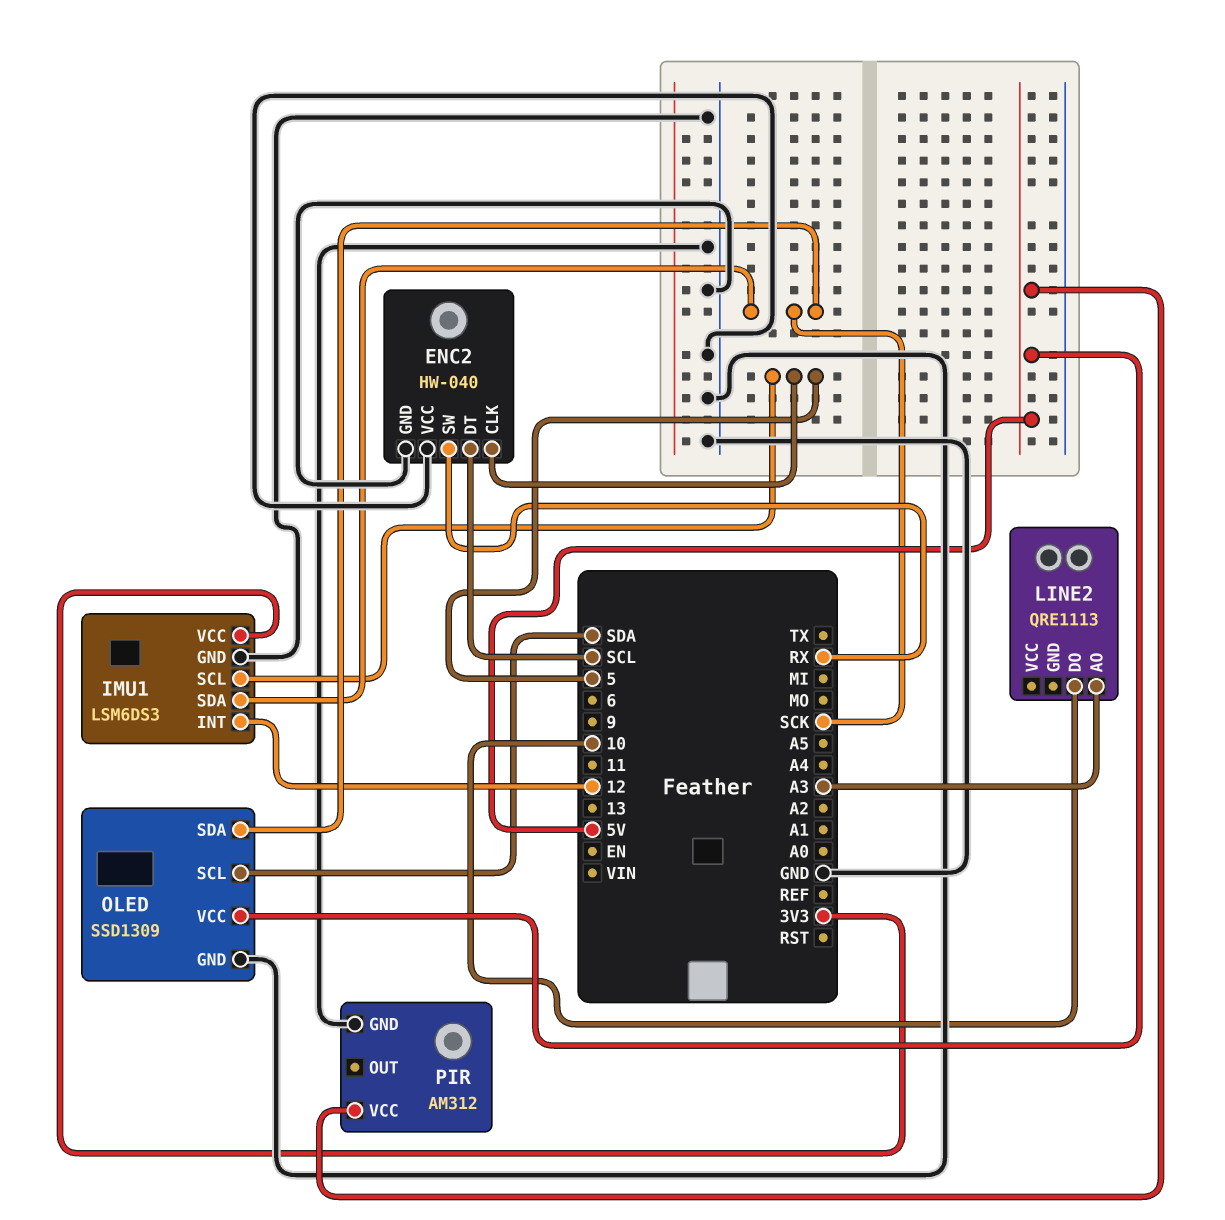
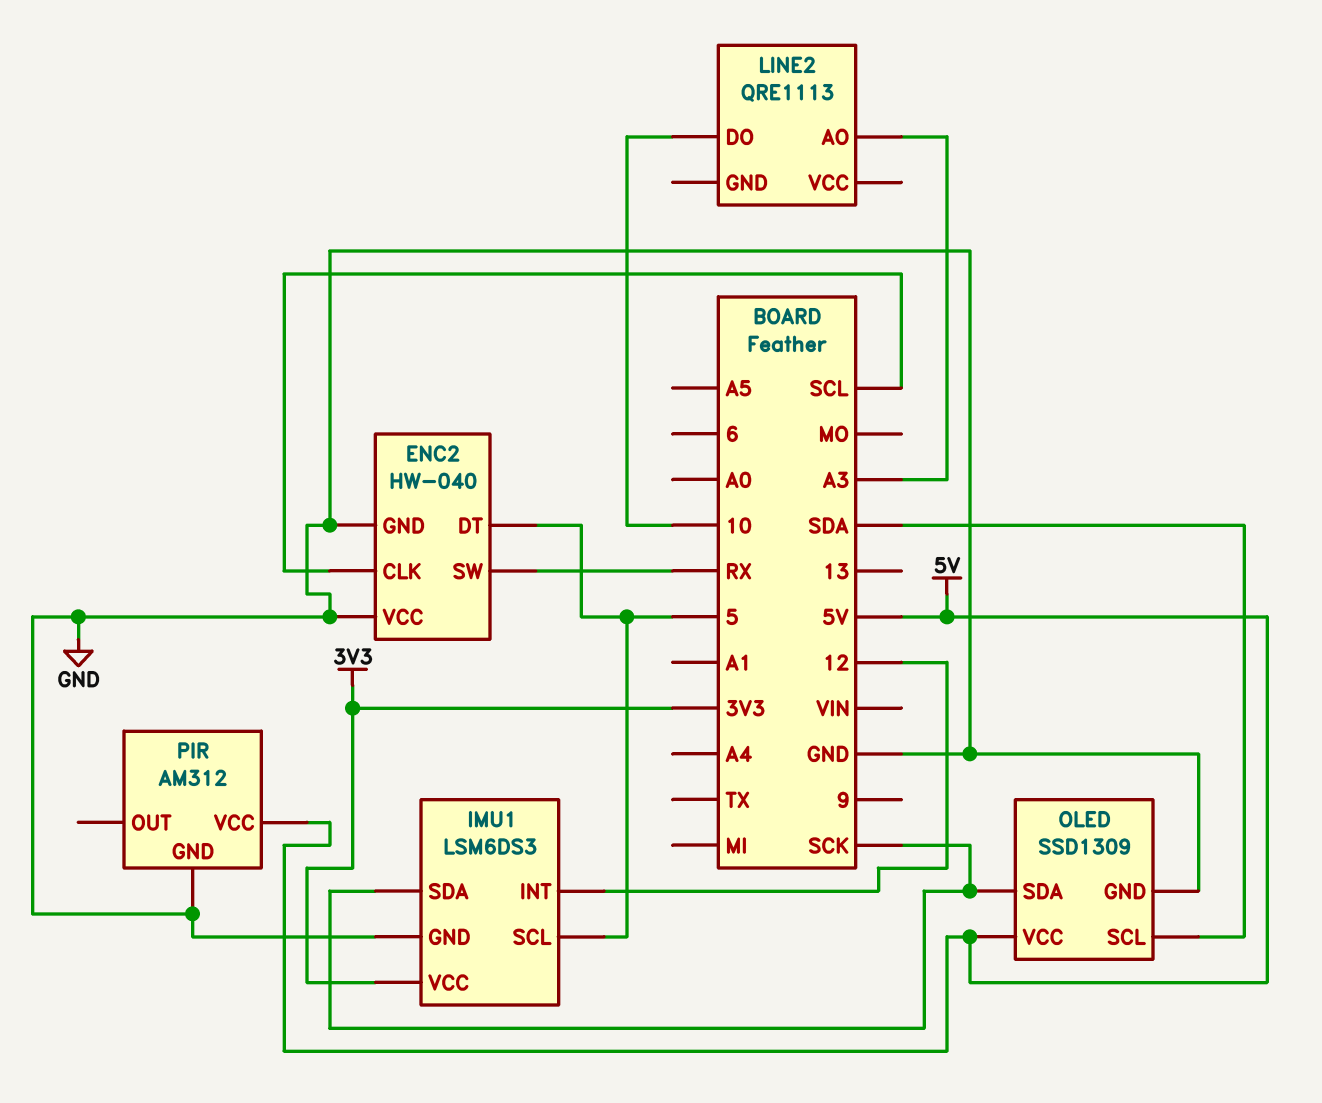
ENC2 pin CLK: 5 -> SCL
ENC2 pin DT: SCL -> 5

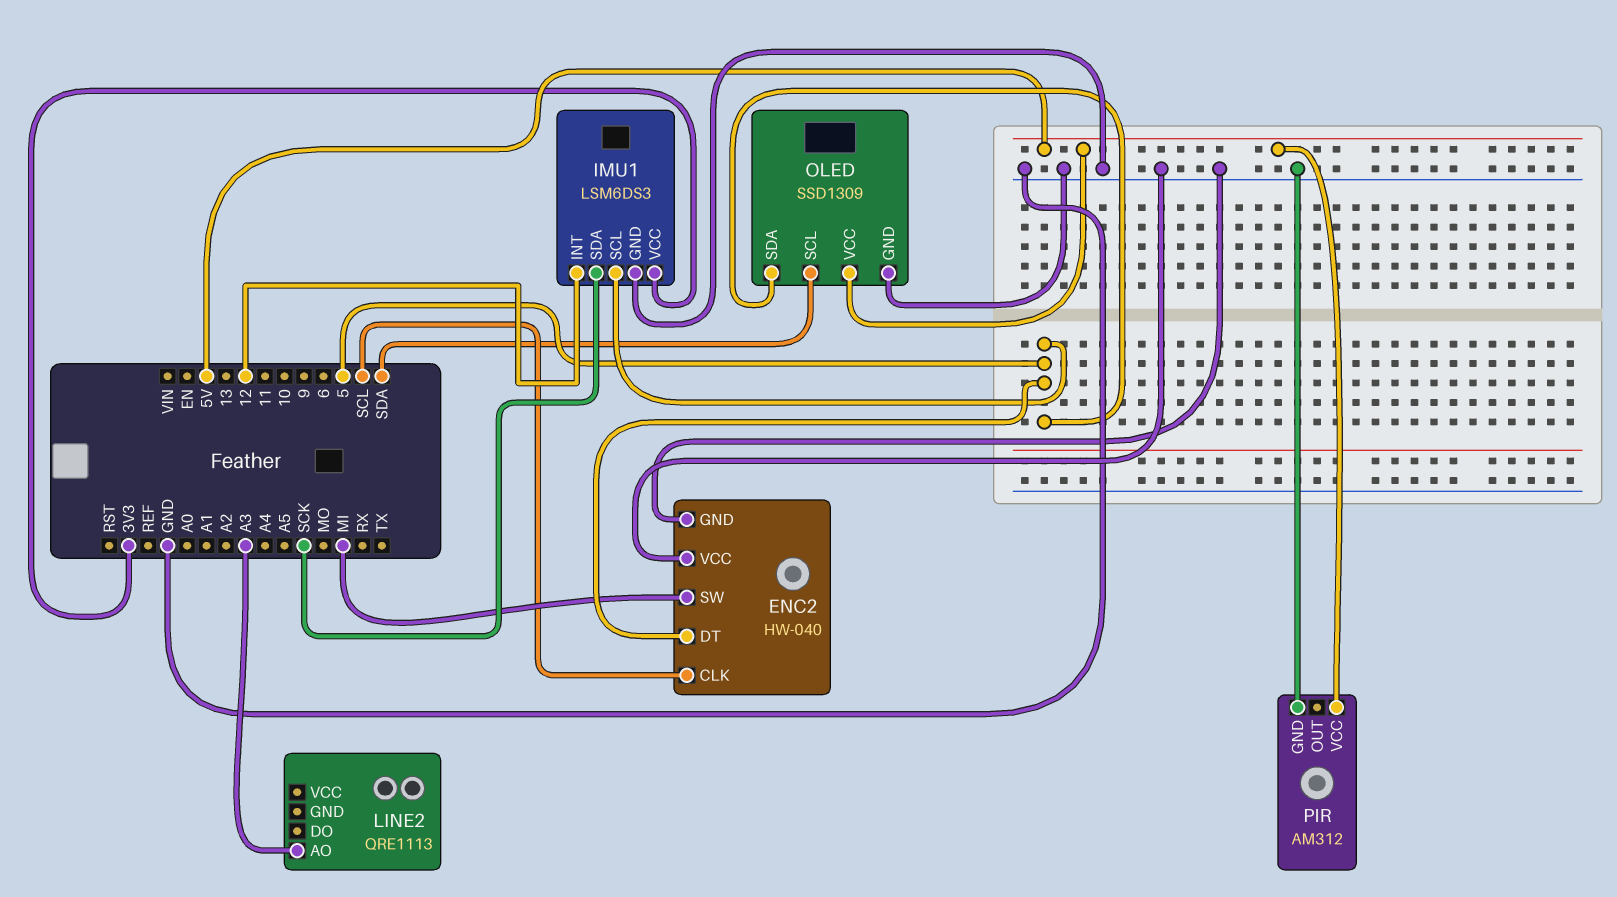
ENC2 pin SW: RX -> MI
LINE2 pin DO: 10 -> none
OLED pin SDA: SCK -> 5

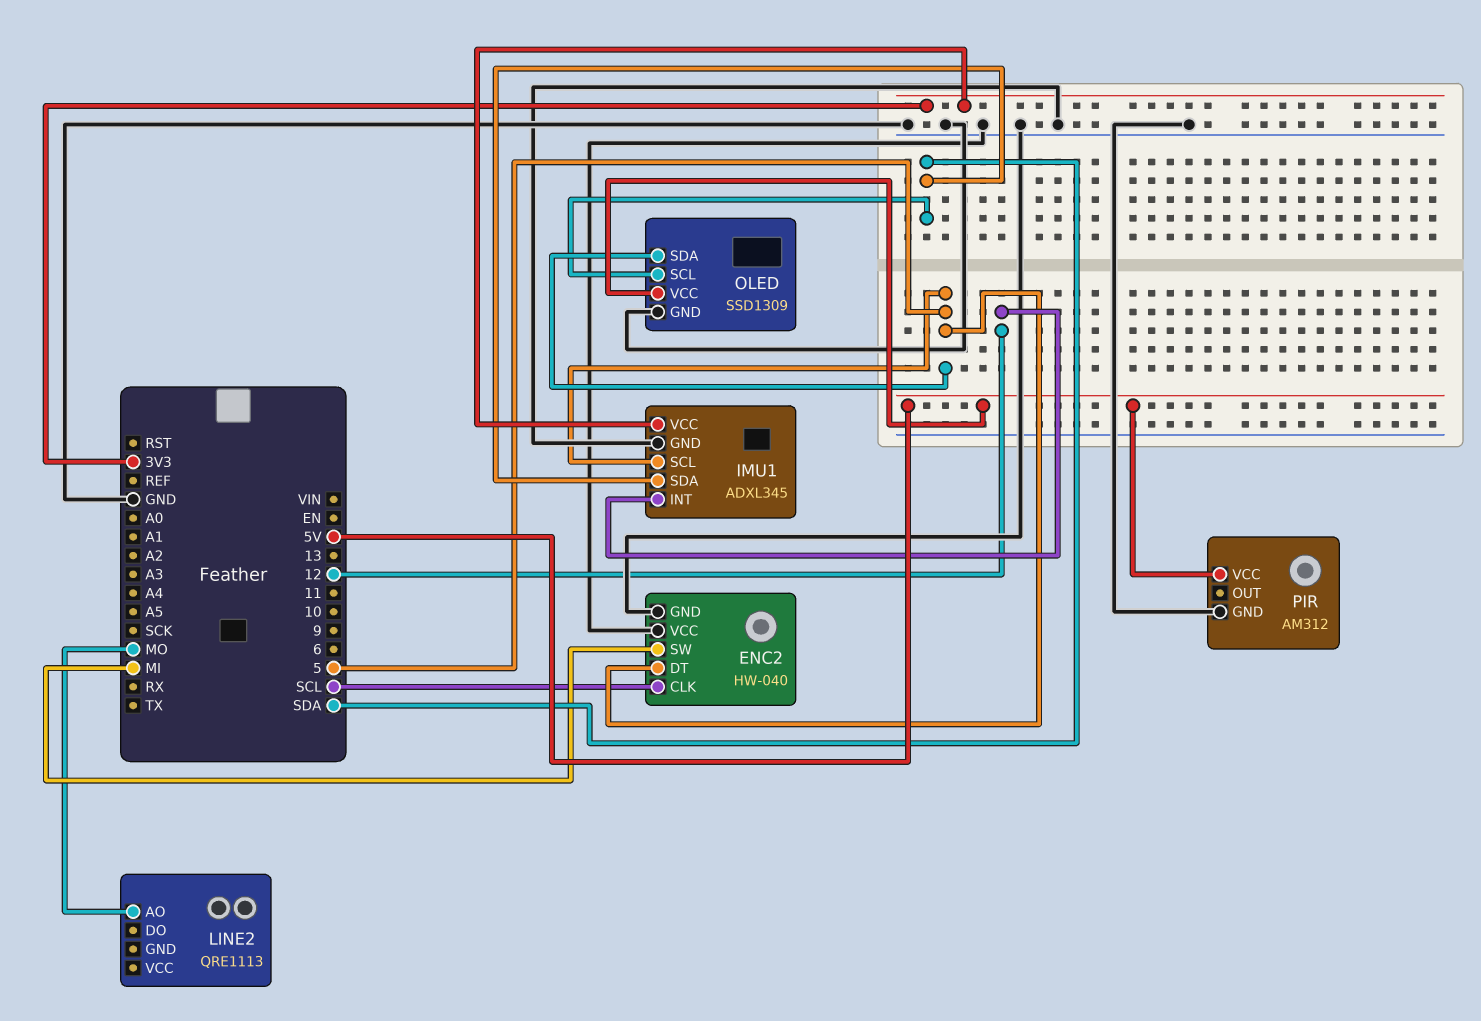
IMU1: LSM6DS3 -> ADXL345
IMU1 pin SDA: SCK -> SDA
LINE2 pin AO: A3 -> MO

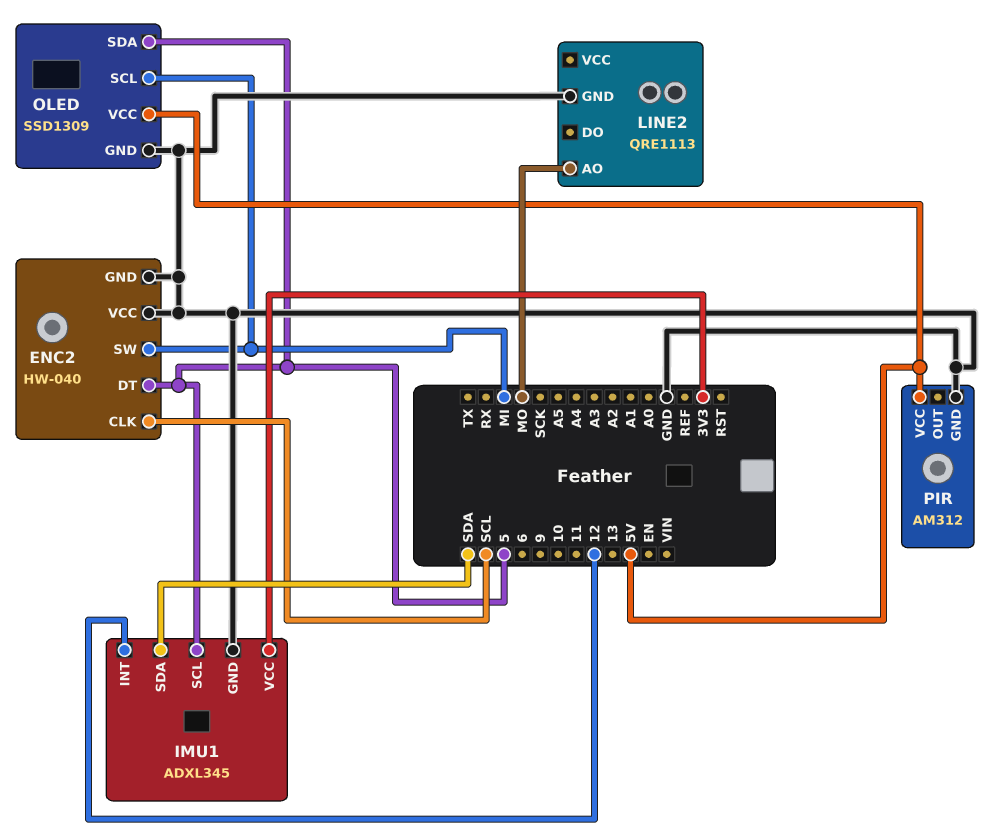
LINE2 pin GND: none -> GND
OLED pin SCL: SDA -> MI

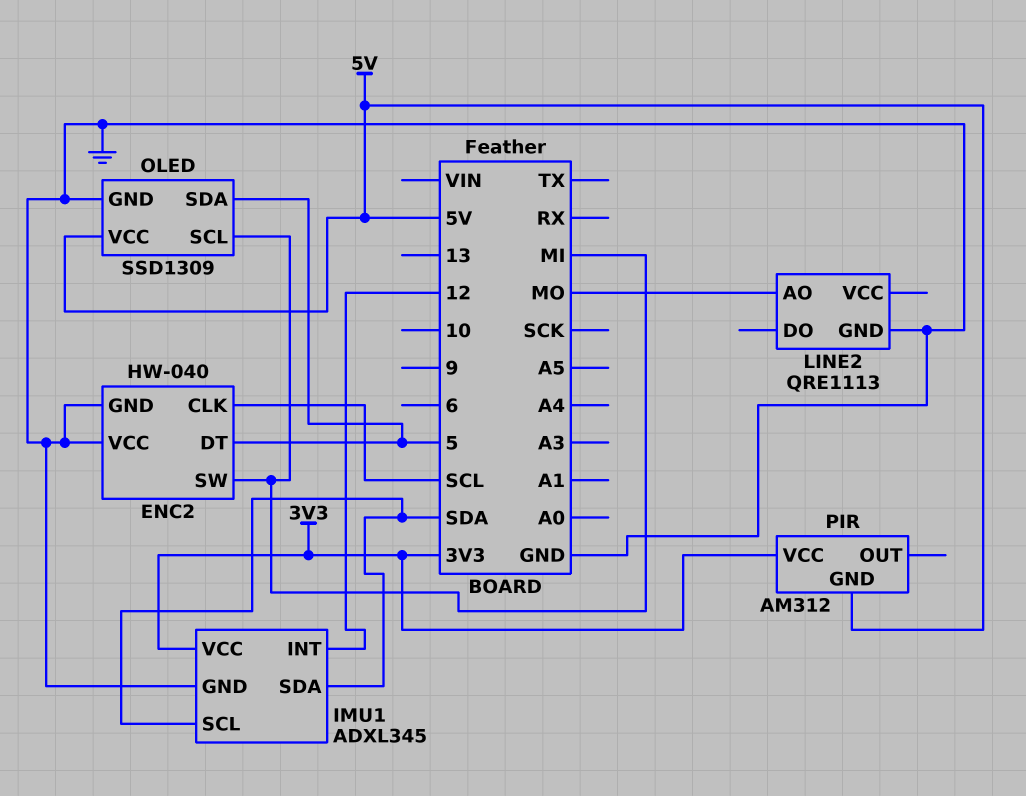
IMU1 pin SCL: 5 -> SDA
PIR pin GND: GND -> 5V
PIR pin VCC: 5V -> 3V3

